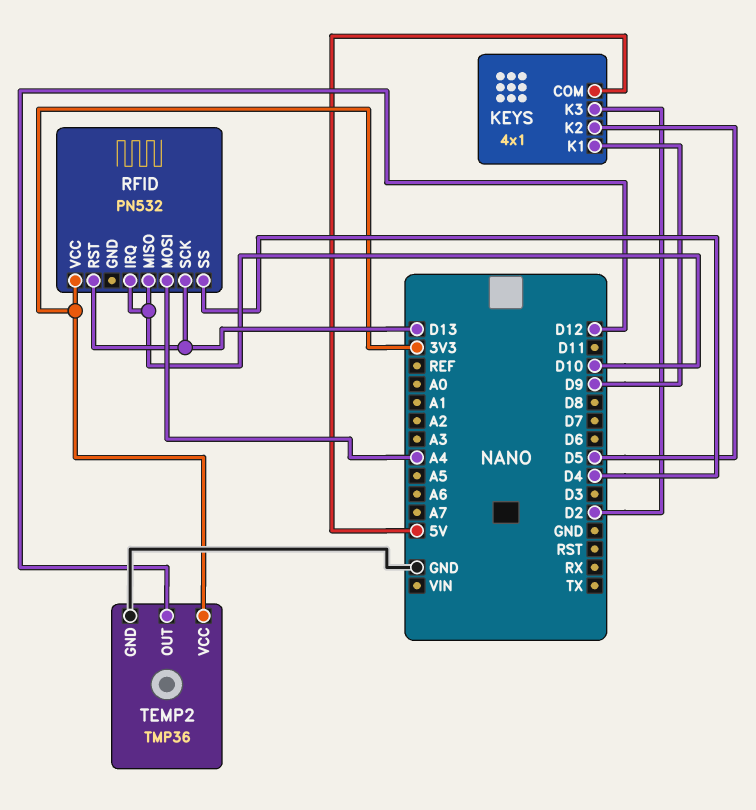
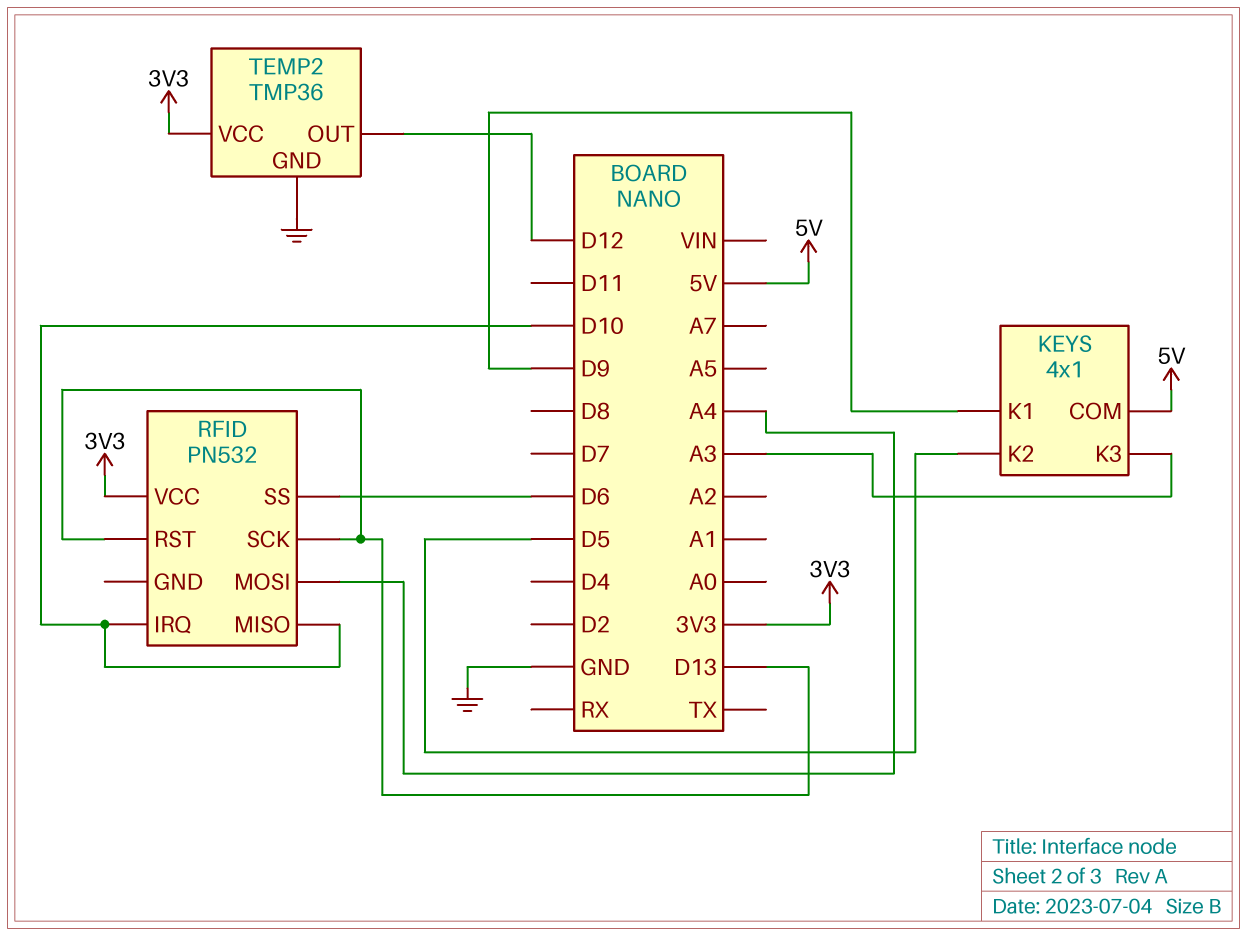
KEYS pin K3: D2 -> A3
RFID pin SS: D4 -> D6

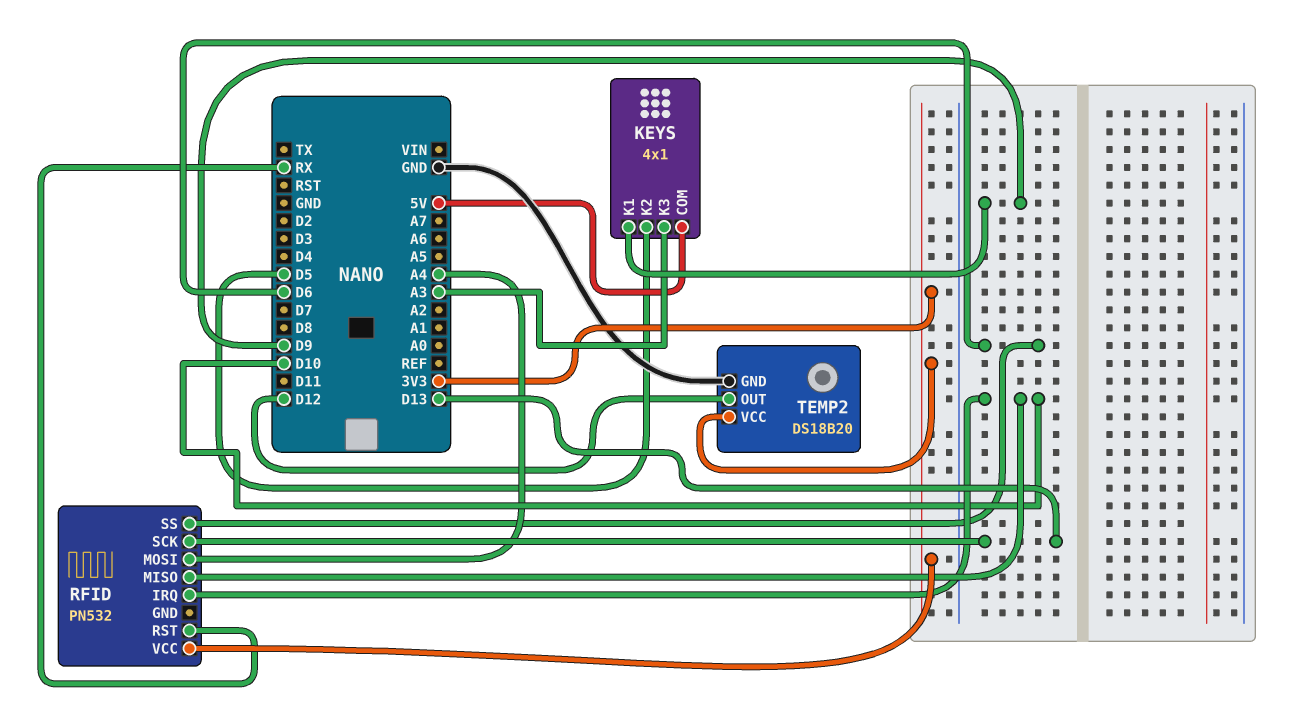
RFID pin RST: D13 -> RX
TEMP2: TMP36 -> DS18B20

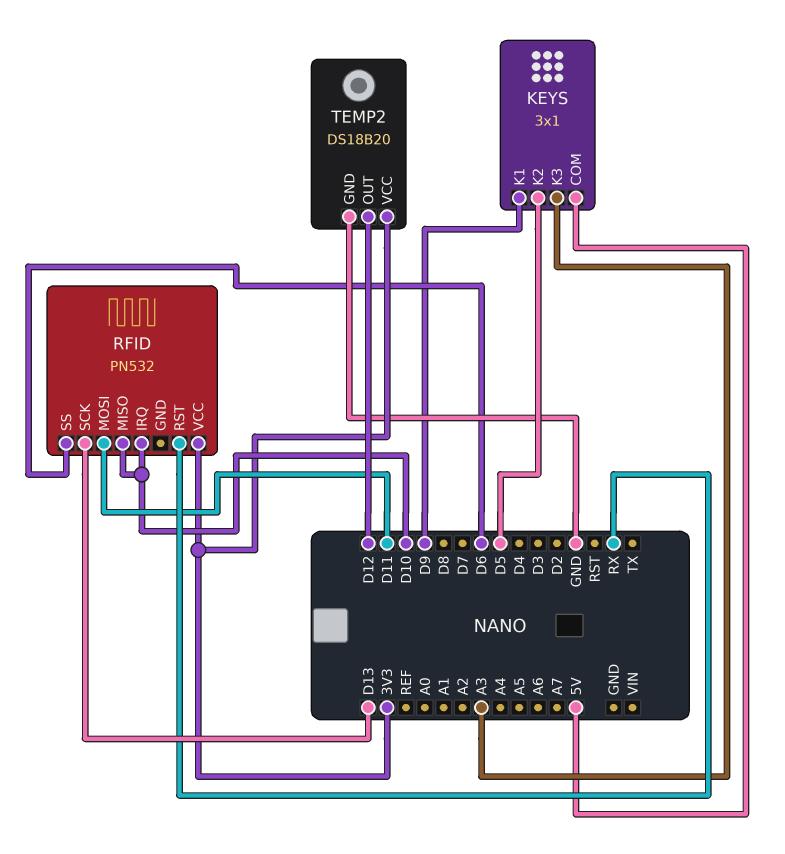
KEYS: 4x1 -> 3x1
RFID pin MOSI: A4 -> D11

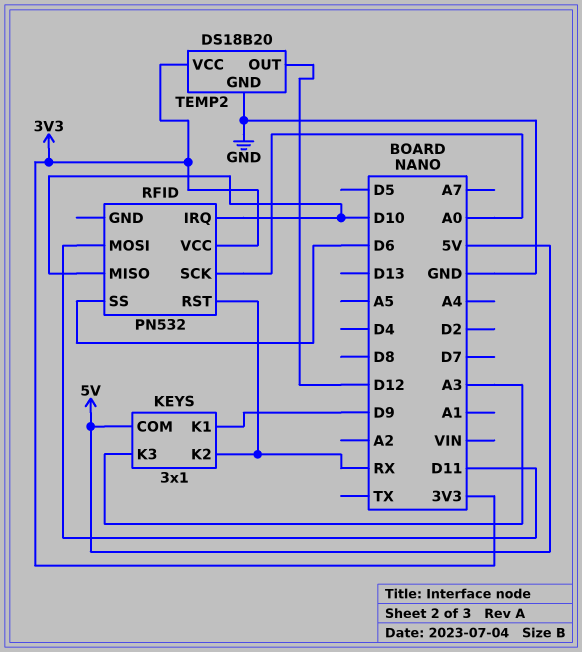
KEYS pin K2: D5 -> RX
RFID pin SCK: D13 -> A0

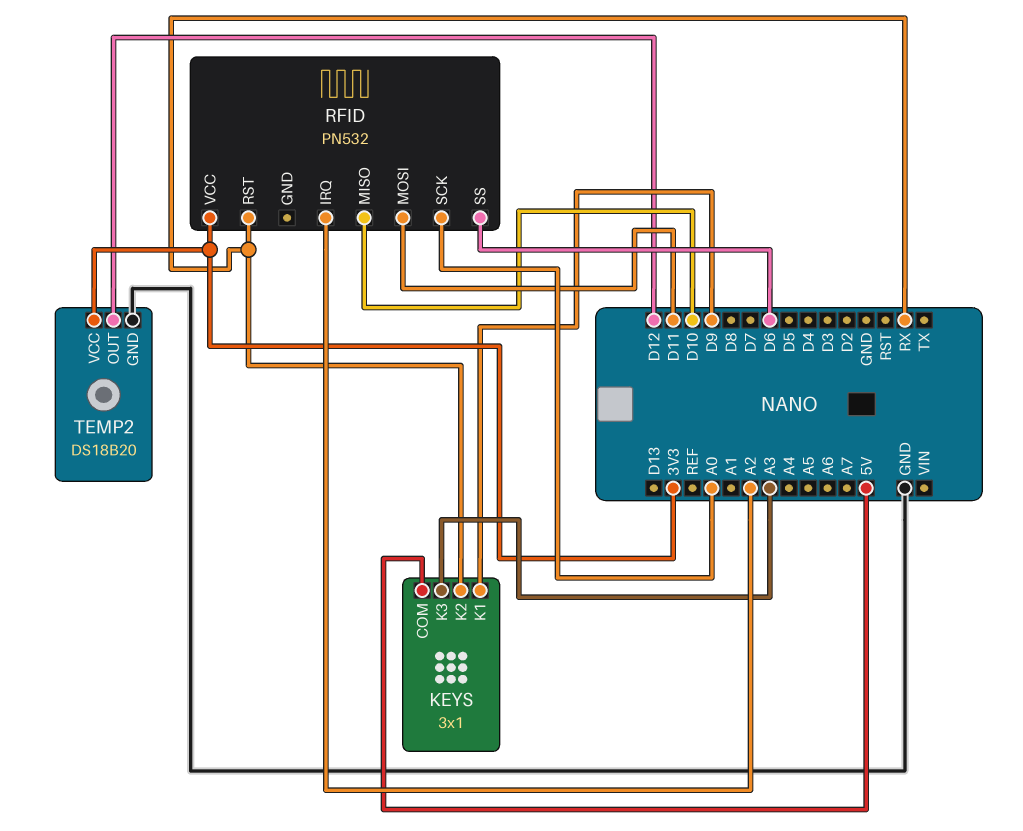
RFID pin IRQ: D10 -> A2

